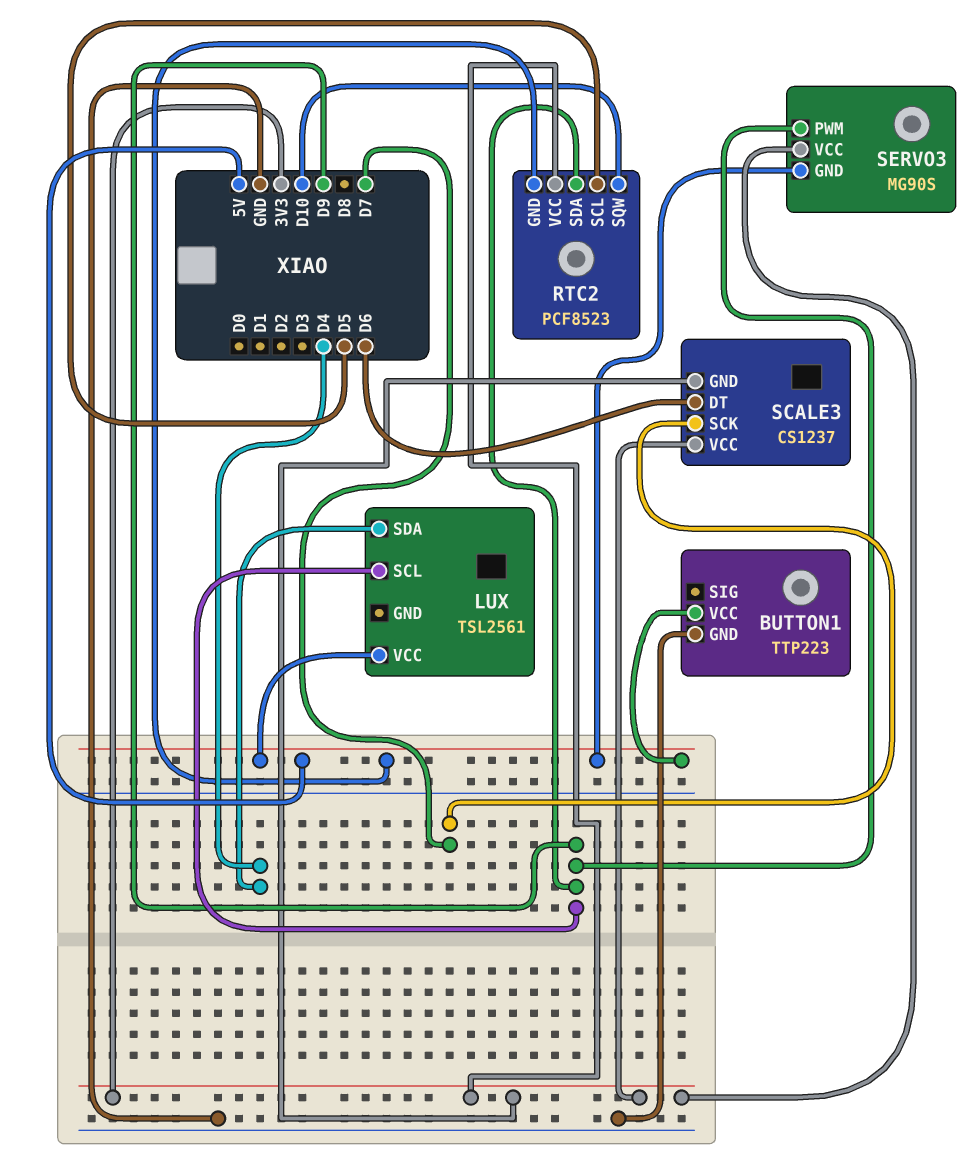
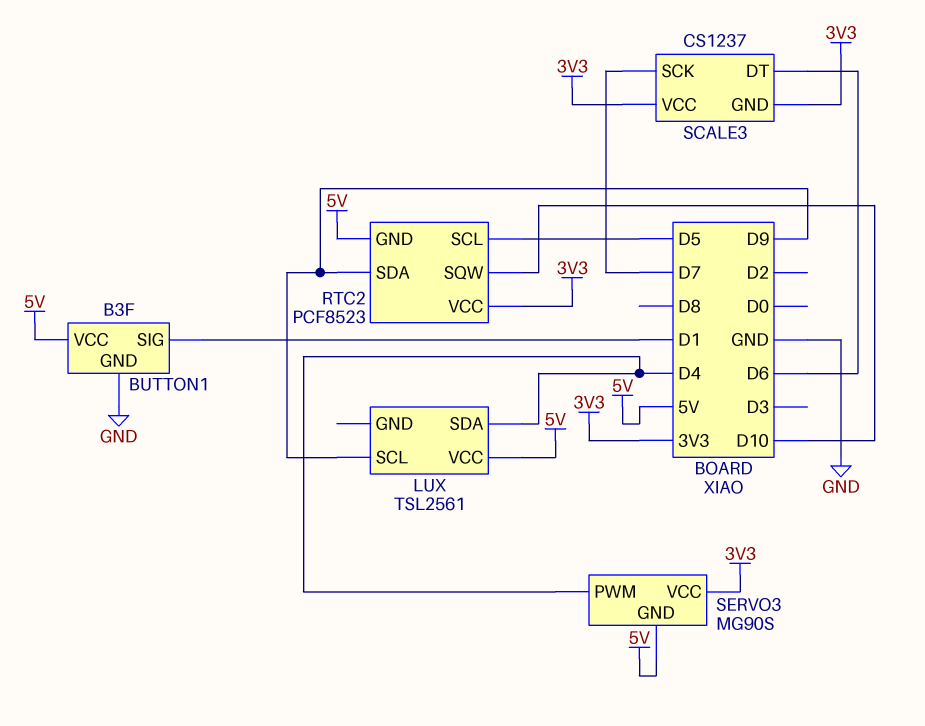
BUTTON1: TTP223 -> B3F
BUTTON1 pin SIG: none -> D1
SERVO3 pin PWM: D9 -> D4

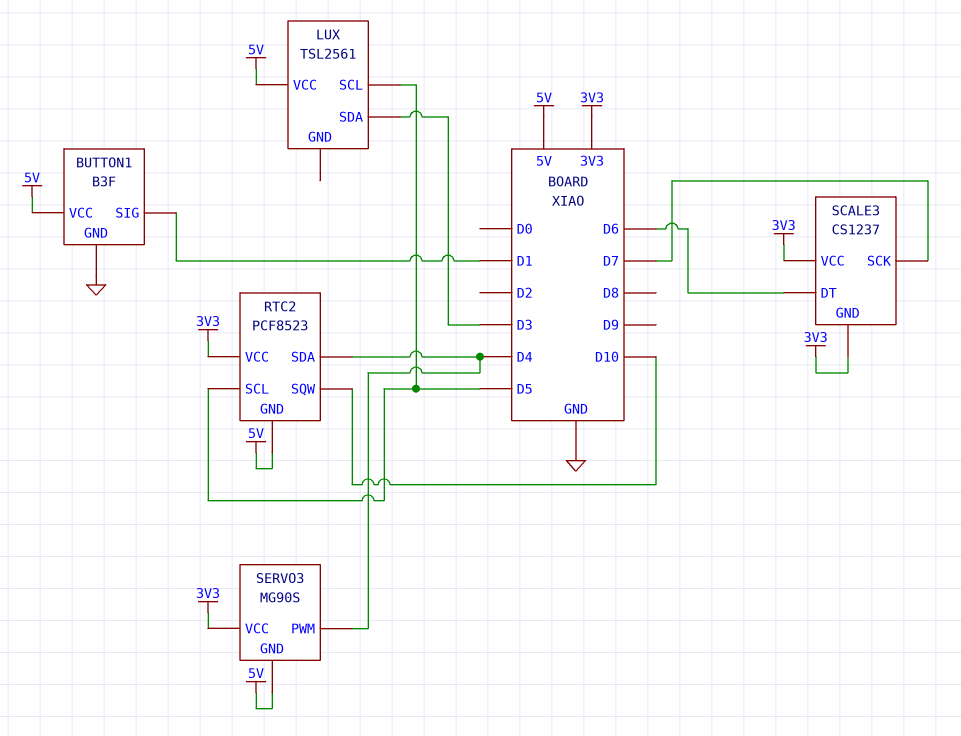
LUX pin SCL: D9 -> D5
LUX pin SDA: D4 -> D3
RTC2 pin SDA: D9 -> D4

